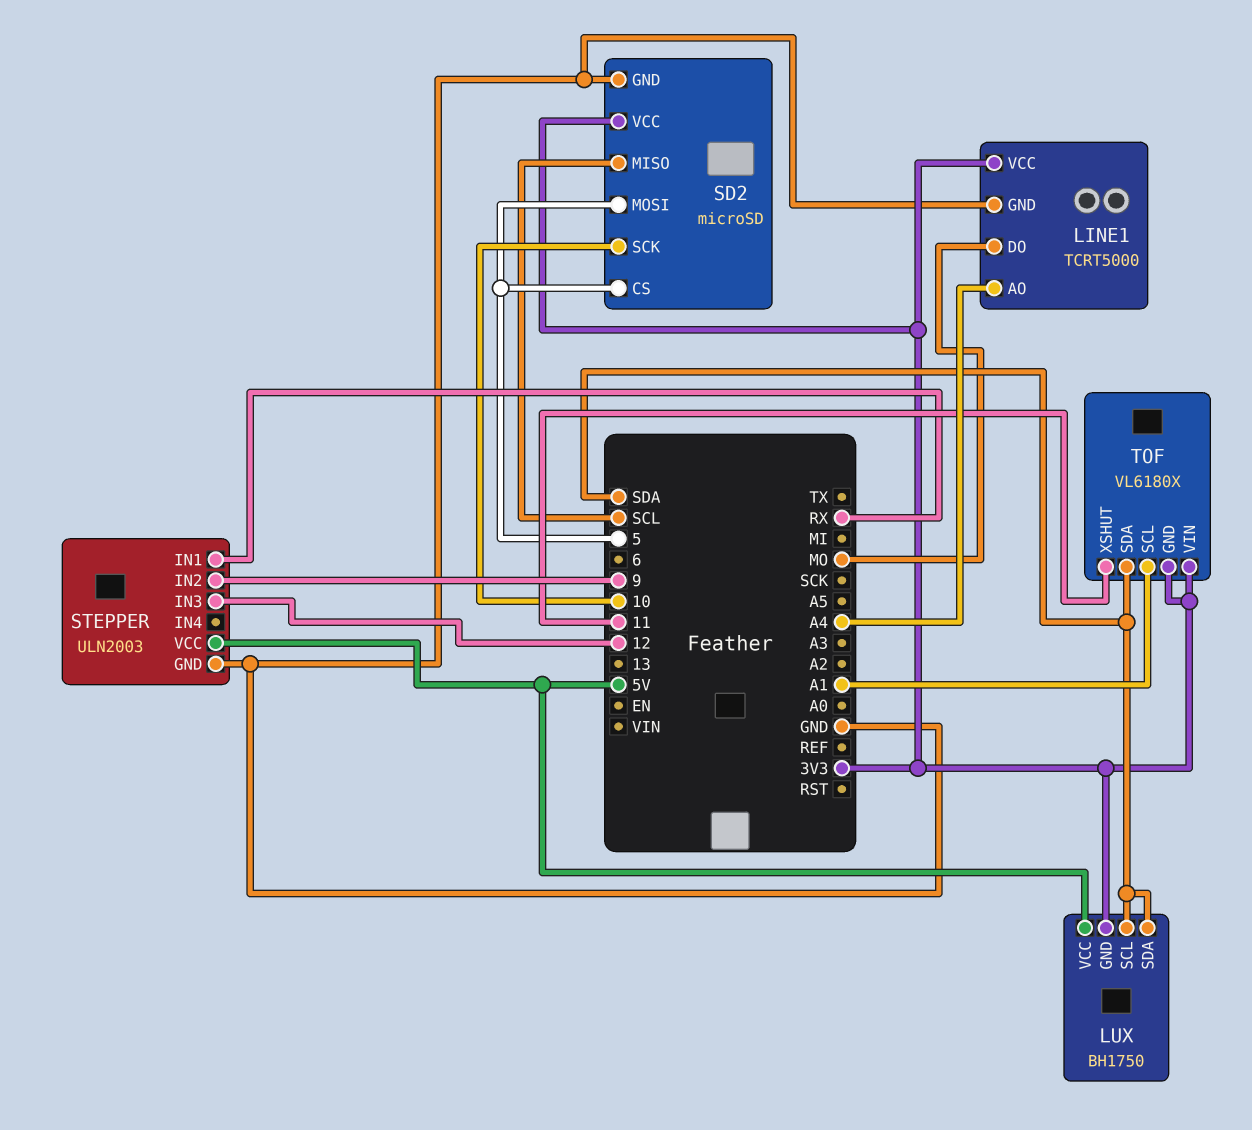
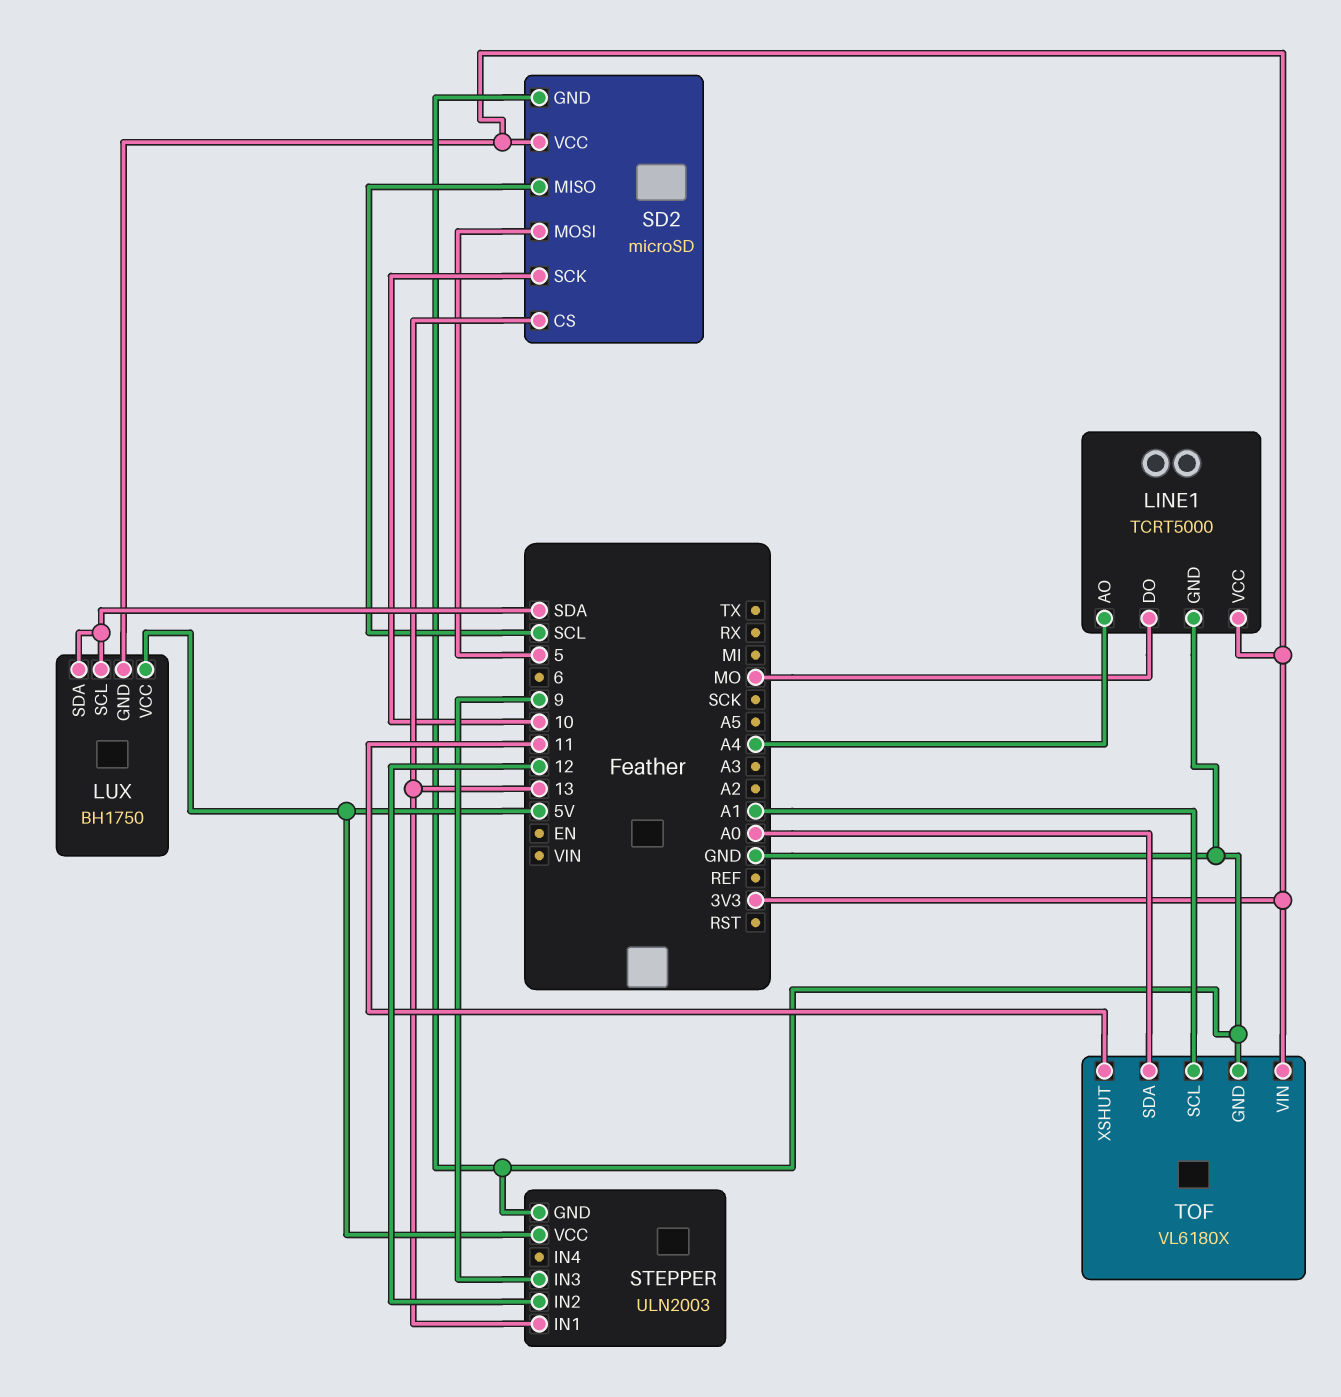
SD2 pin CS: 5 -> 13
STEPPER pin IN1: RX -> 13
STEPPER pin IN2: 9 -> 12
STEPPER pin IN3: 12 -> 9
TOF pin GND: 3V3 -> GND
TOF pin SDA: SDA -> A0

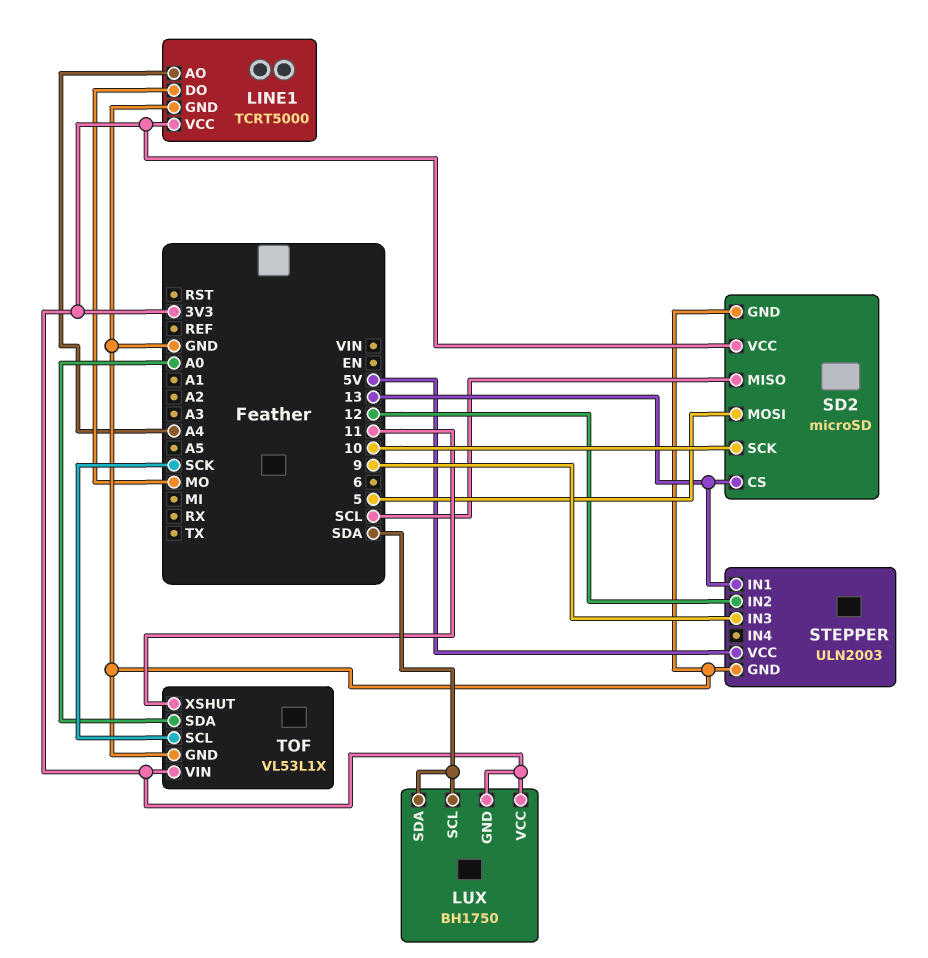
LUX pin VCC: 5V -> 3V3
TOF: VL6180X -> VL53L1X
TOF pin SCL: A1 -> SCK

